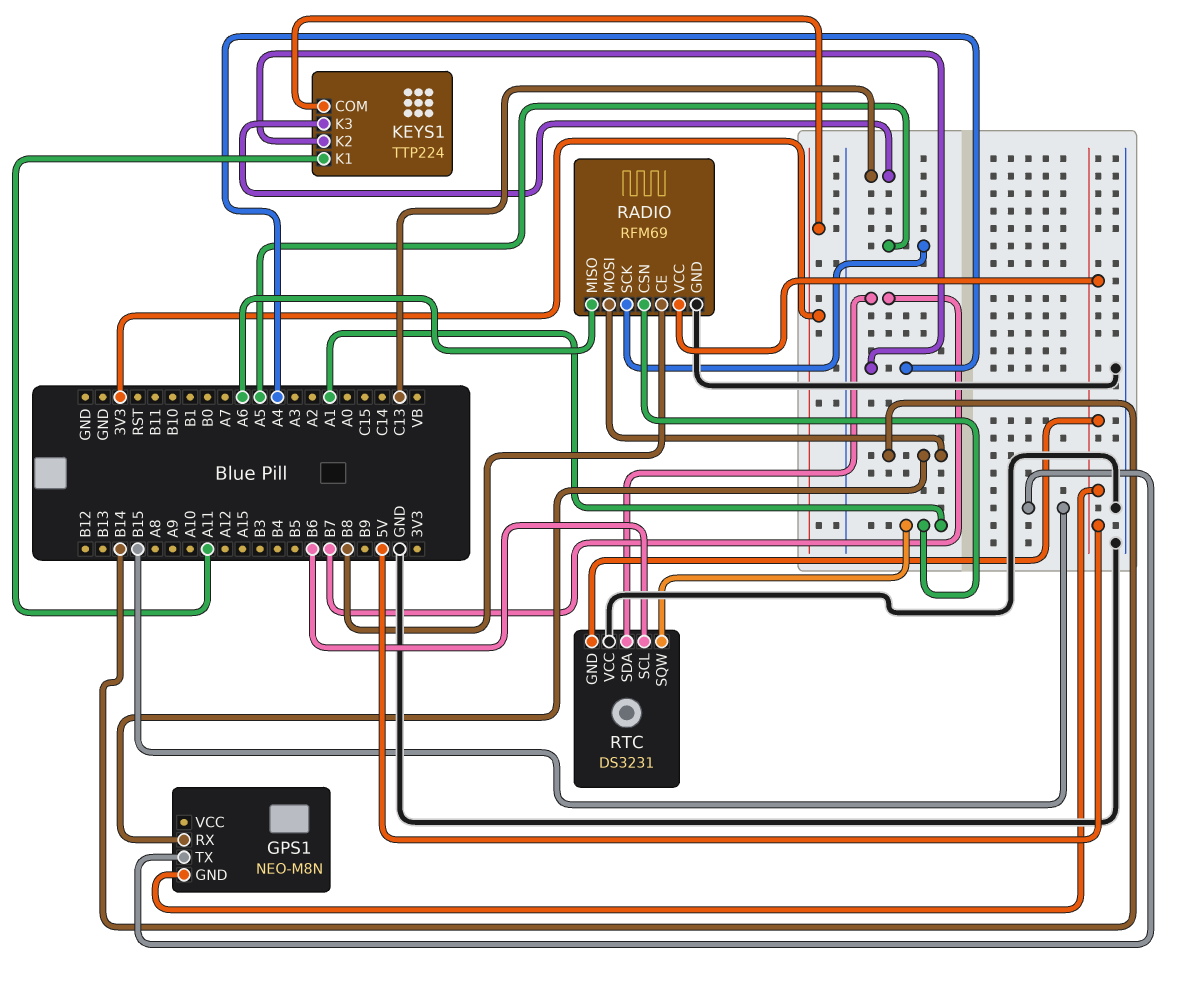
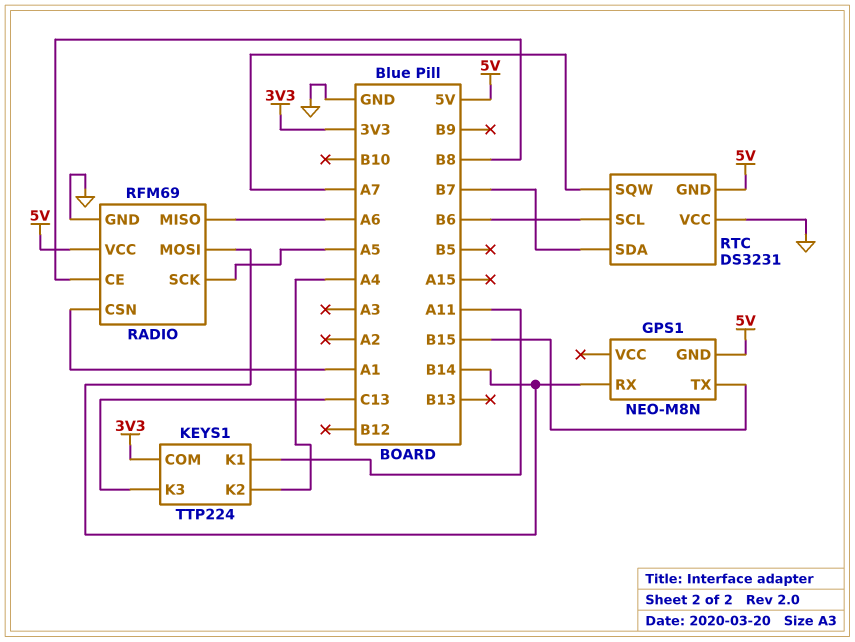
RTC pin SQW: A1 -> A7

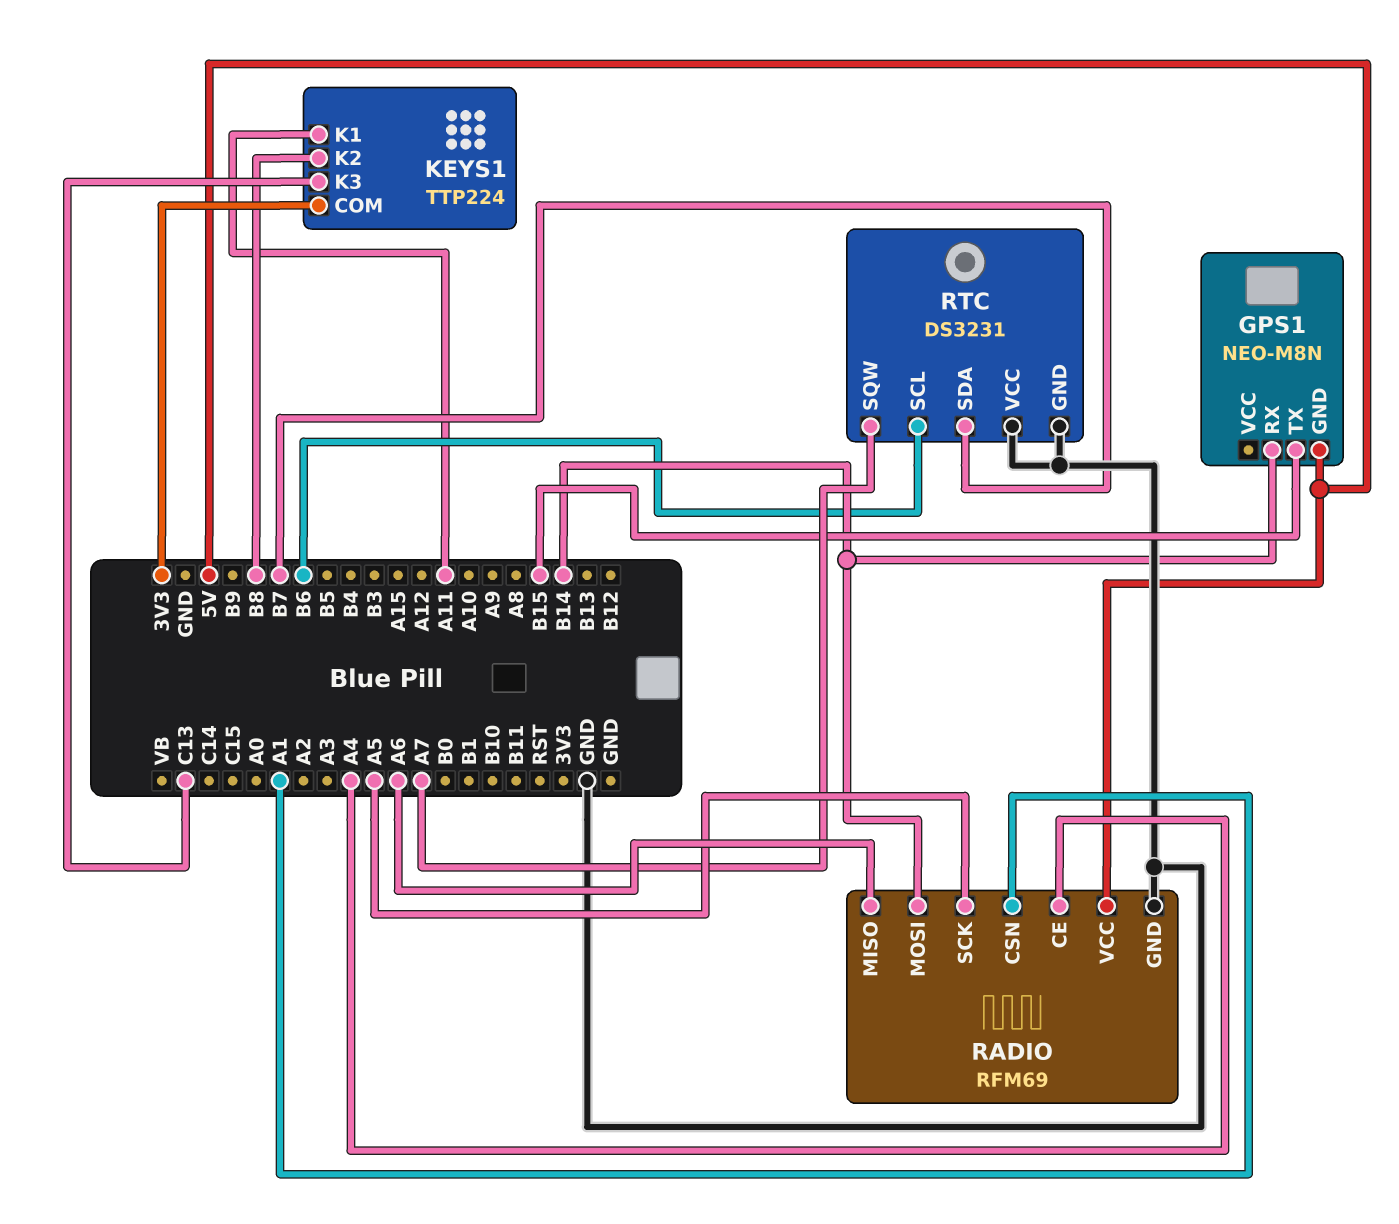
KEYS1 pin K2: A4 -> B8
RADIO pin CE: B8 -> A4
RTC pin GND: 5V -> GND

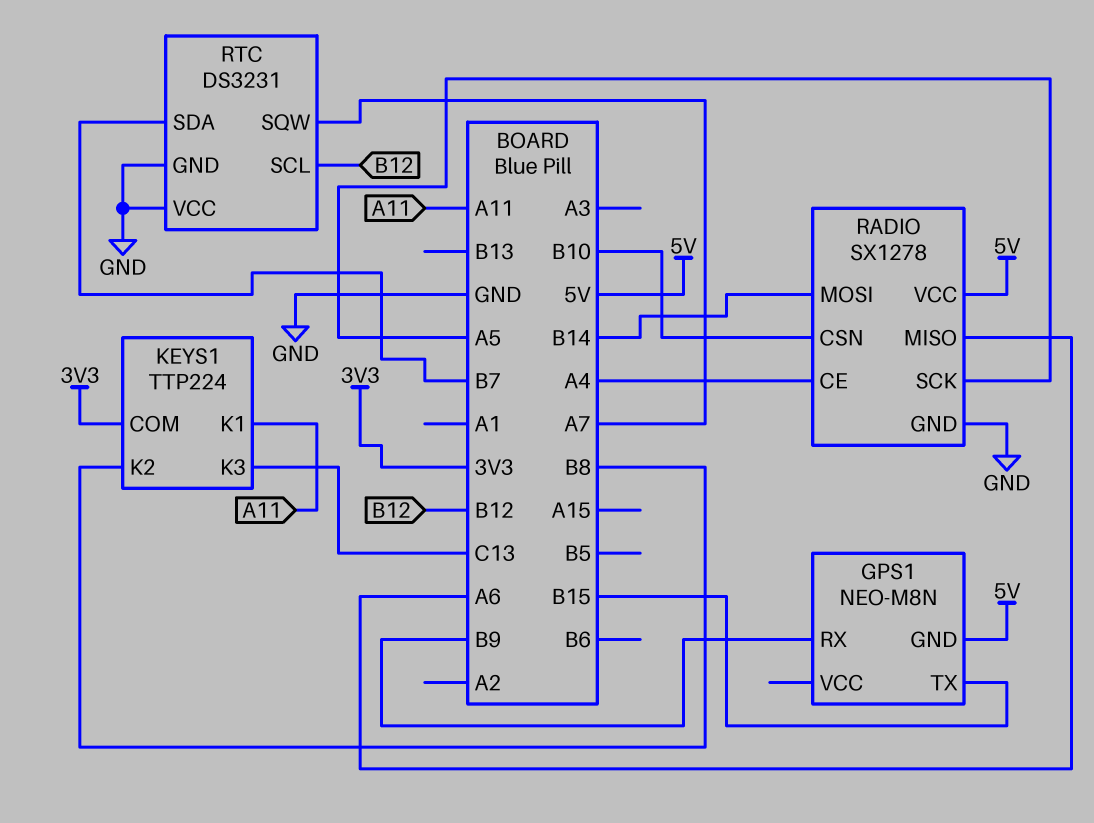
GPS1 pin RX: B14 -> B9
RADIO: RFM69 -> SX1278
RADIO pin CSN: A1 -> B10
RTC pin SCL: B6 -> B12

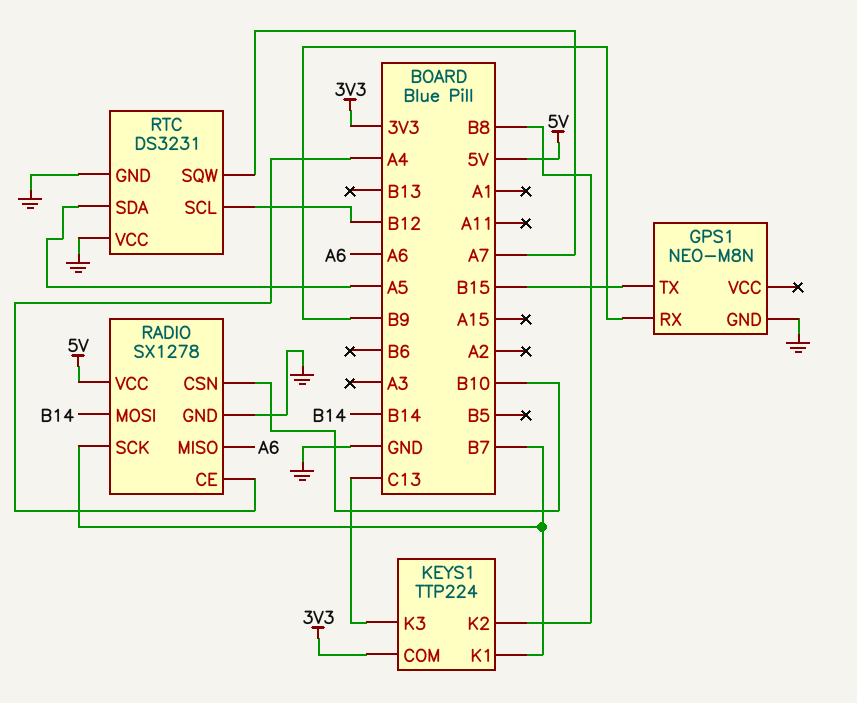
GPS1 pin GND: 5V -> GND
KEYS1 pin K1: A11 -> B7
RADIO pin SCK: A5 -> B7
RTC pin SDA: B7 -> A5

